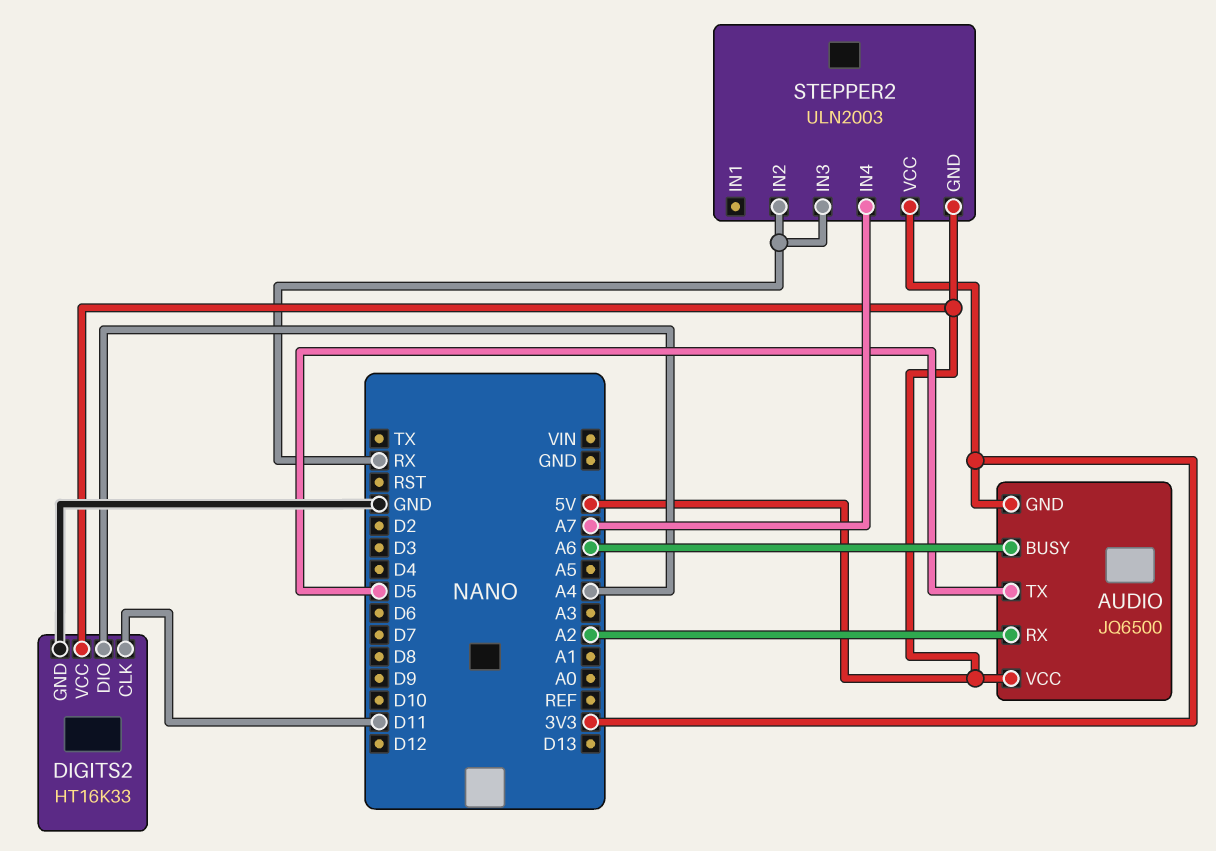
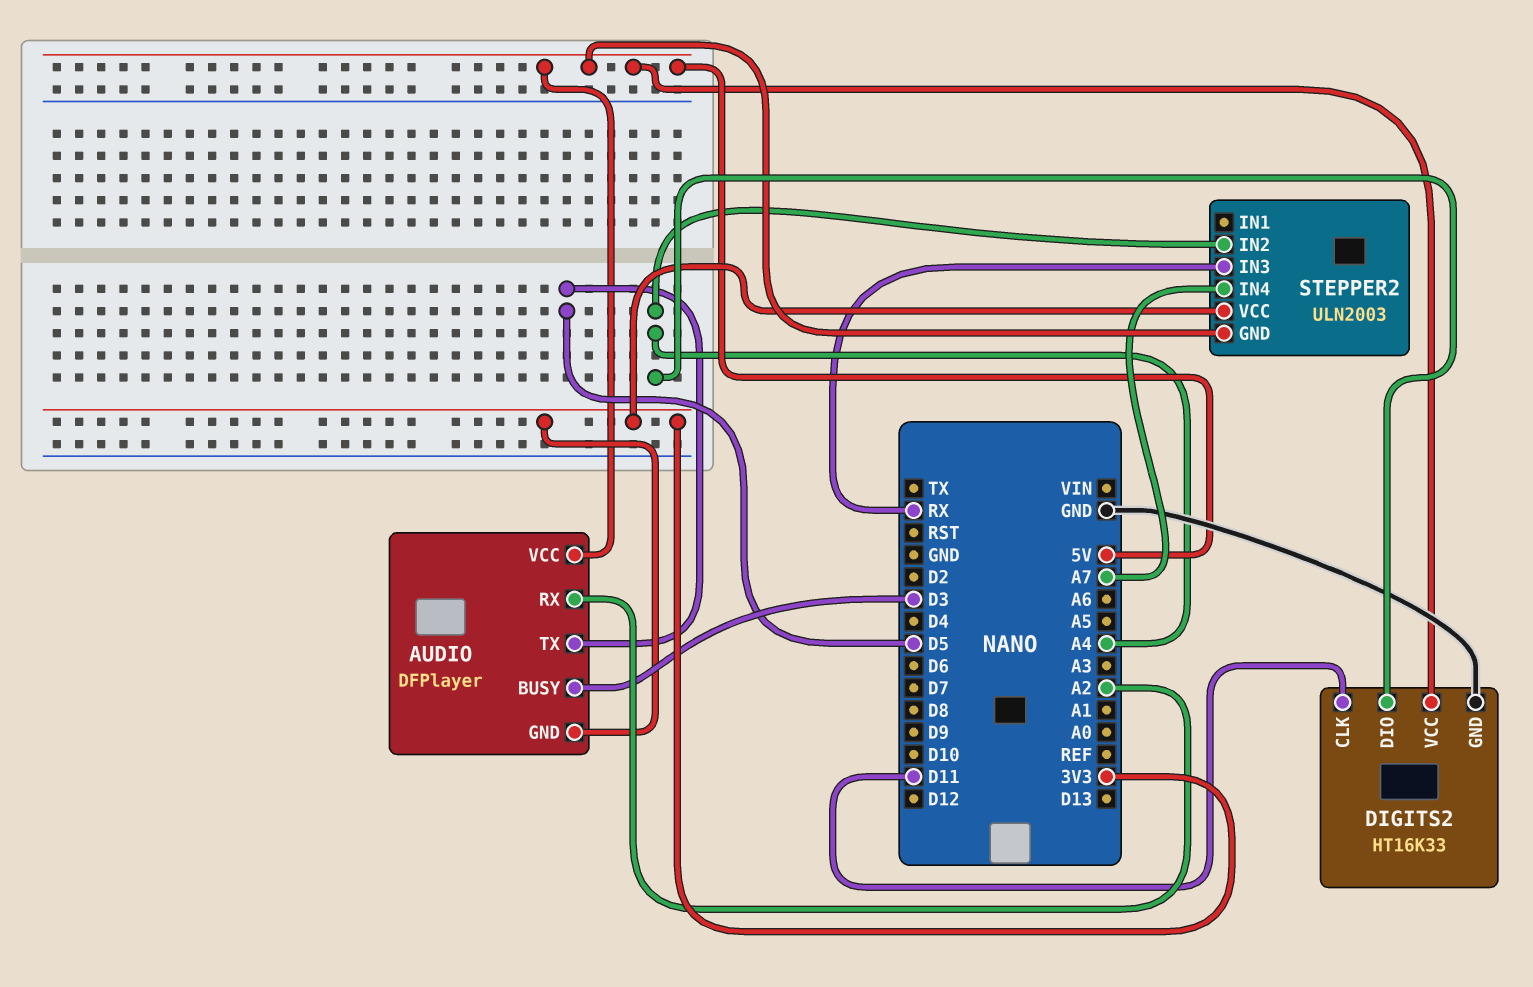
AUDIO: JQ6500 -> DFPlayer
AUDIO pin BUSY: A6 -> D3
STEPPER2 pin IN2: RX -> A4

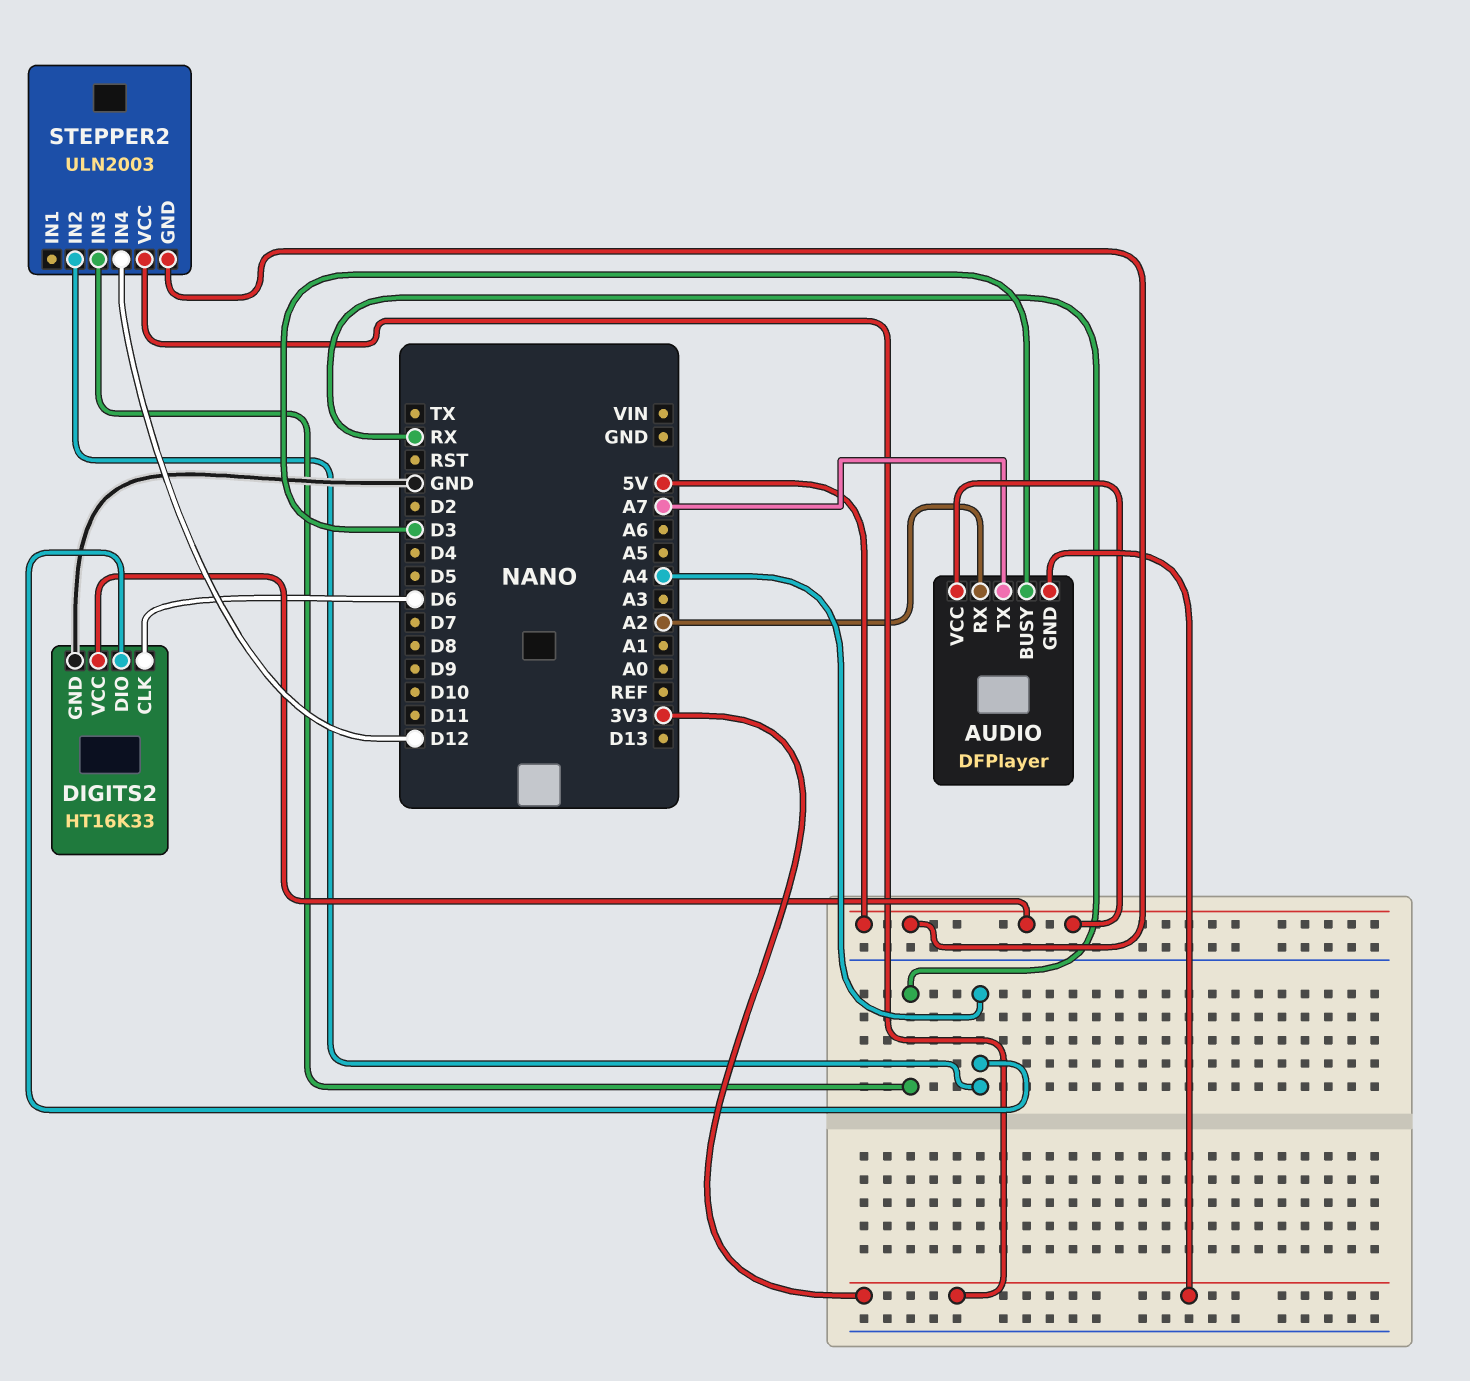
AUDIO pin TX: D5 -> A7
DIGITS2 pin CLK: D11 -> D6
STEPPER2 pin IN4: A7 -> D12

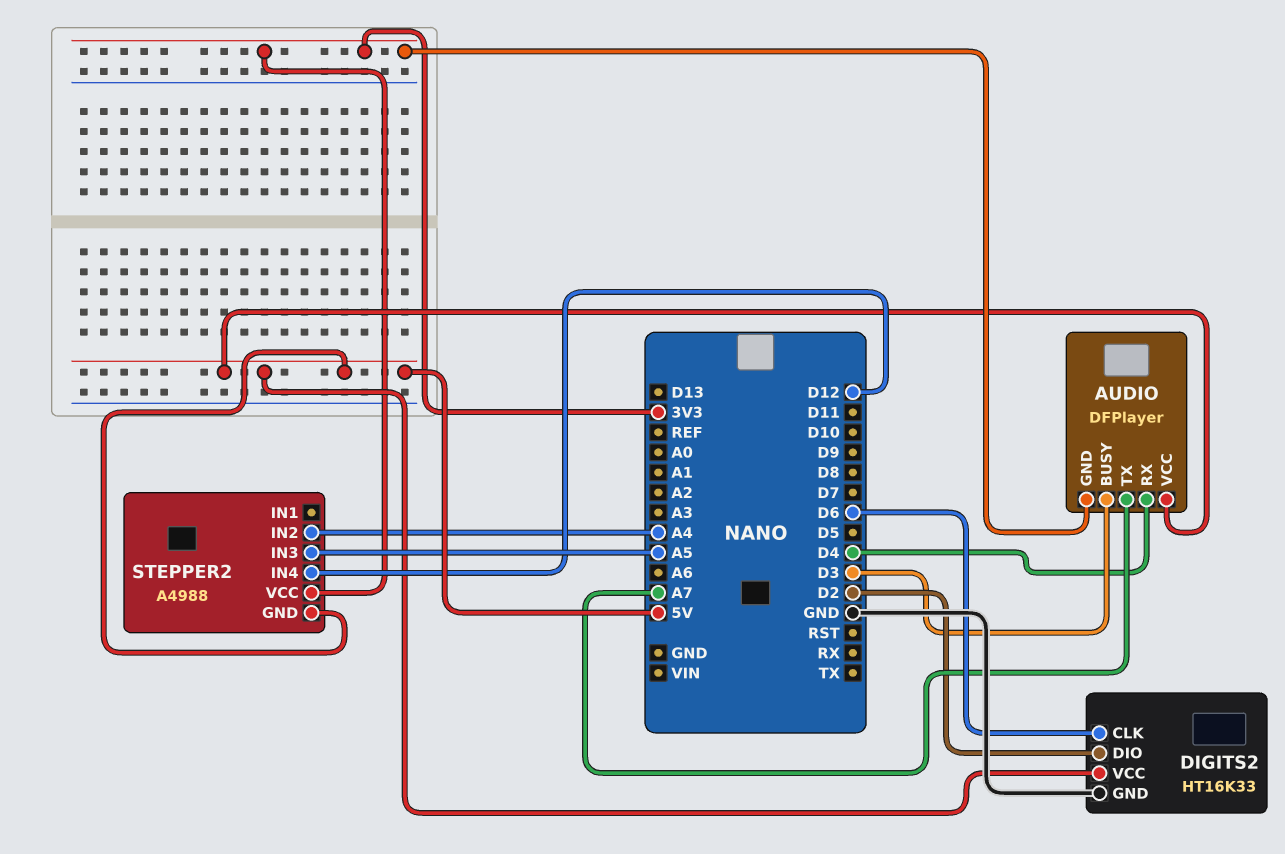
AUDIO pin RX: A2 -> D4
DIGITS2 pin DIO: A4 -> D2
STEPPER2: ULN2003 -> A4988
STEPPER2 pin IN3: RX -> A5

